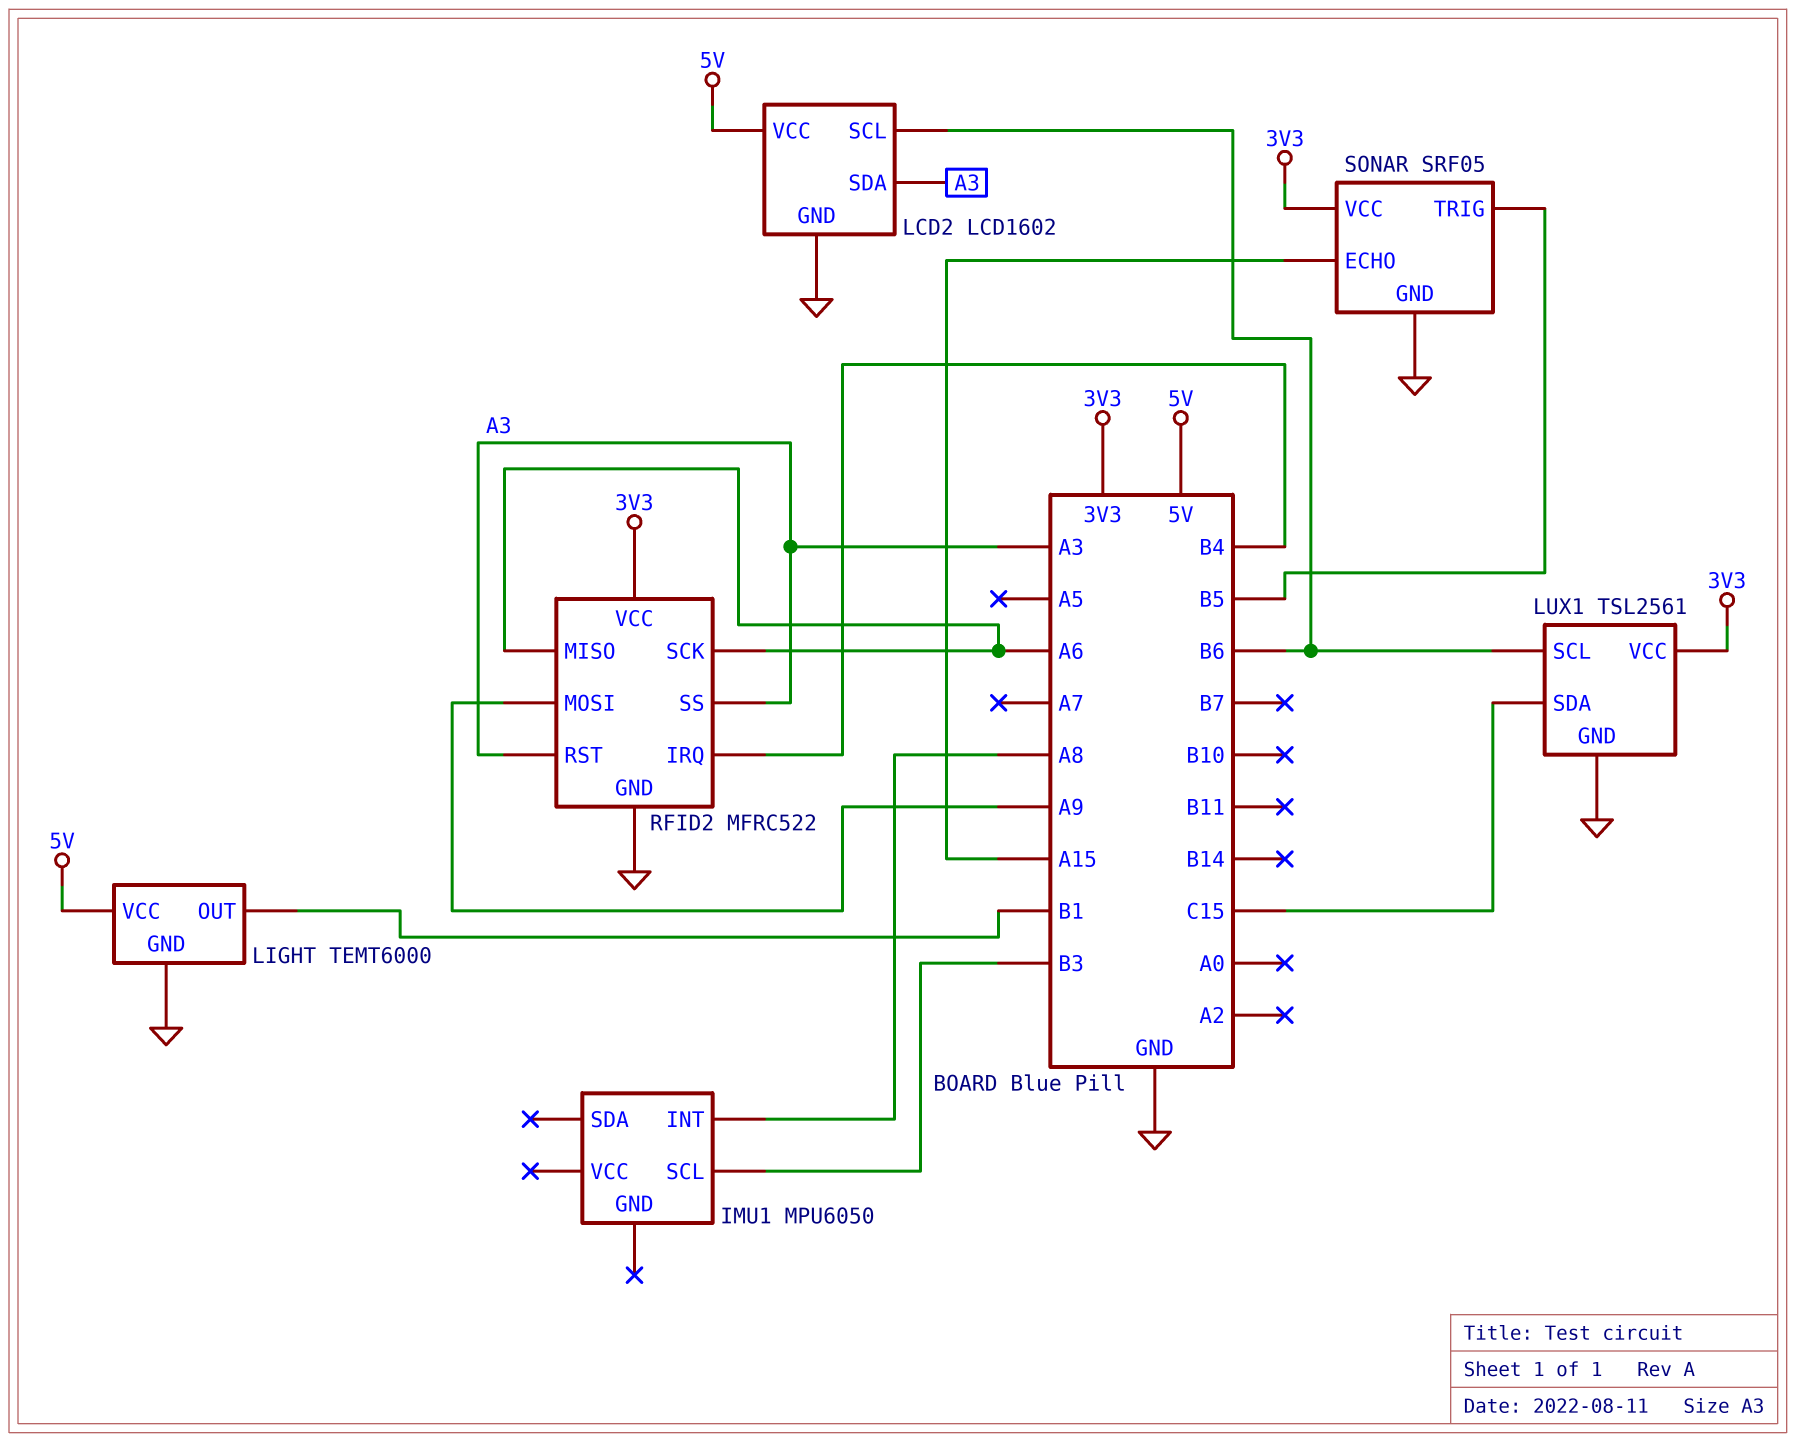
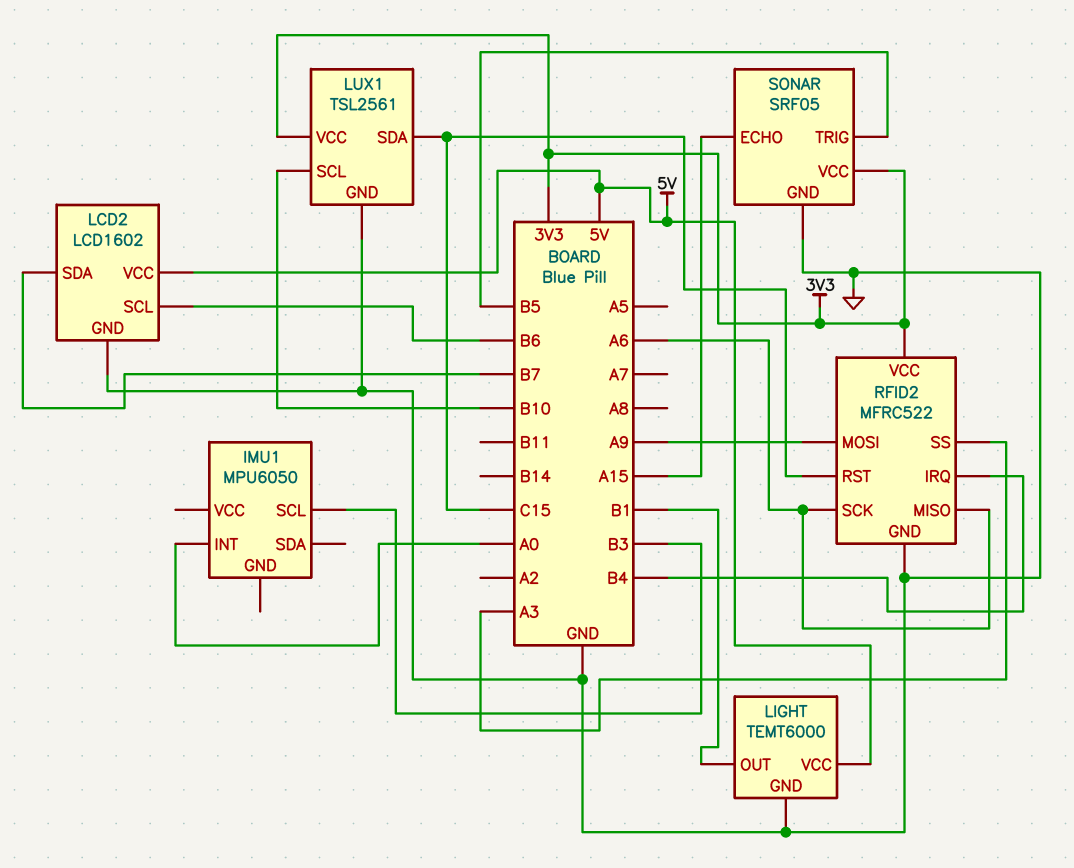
IMU1 pin INT: A8 -> A0
LCD2 pin SDA: A3 -> B7
LUX1 pin SCL: B6 -> B10
RFID2 pin RST: A3 -> C15

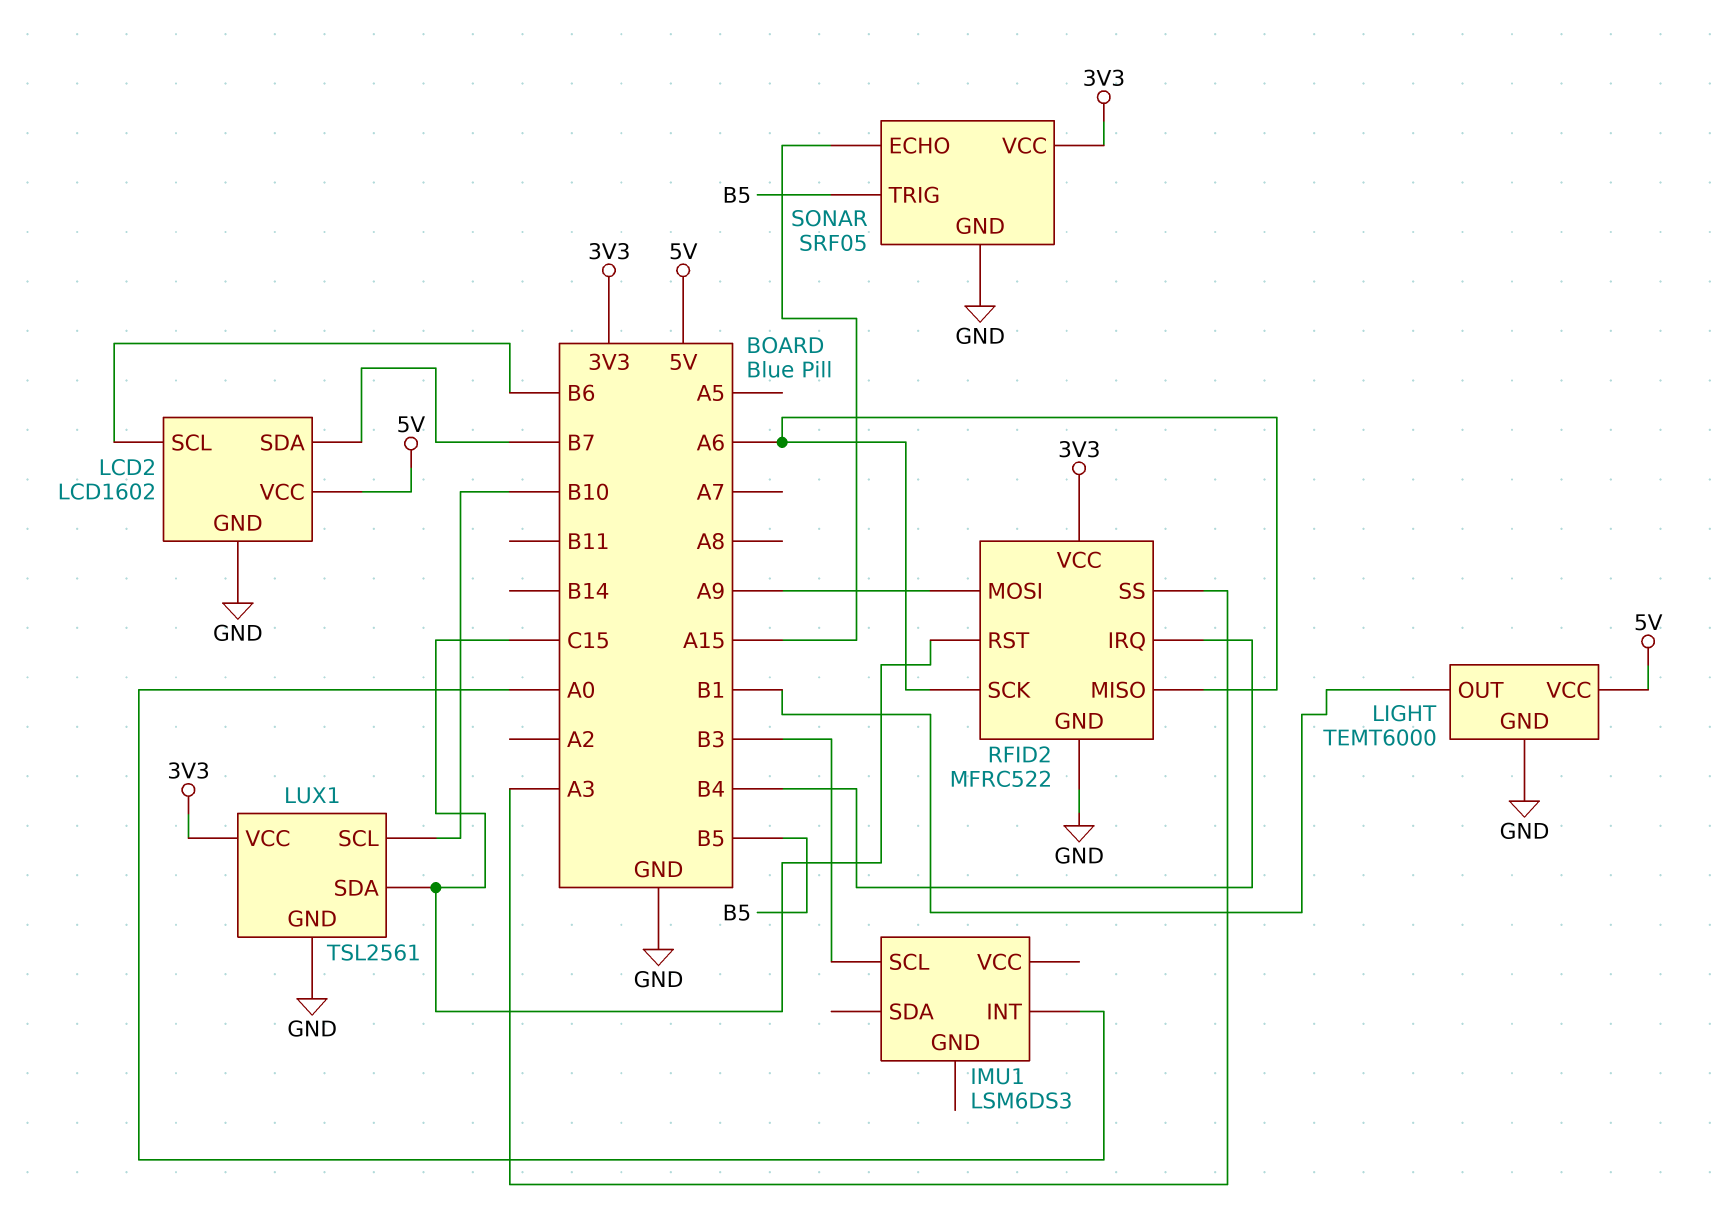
IMU1: MPU6050 -> LSM6DS3

